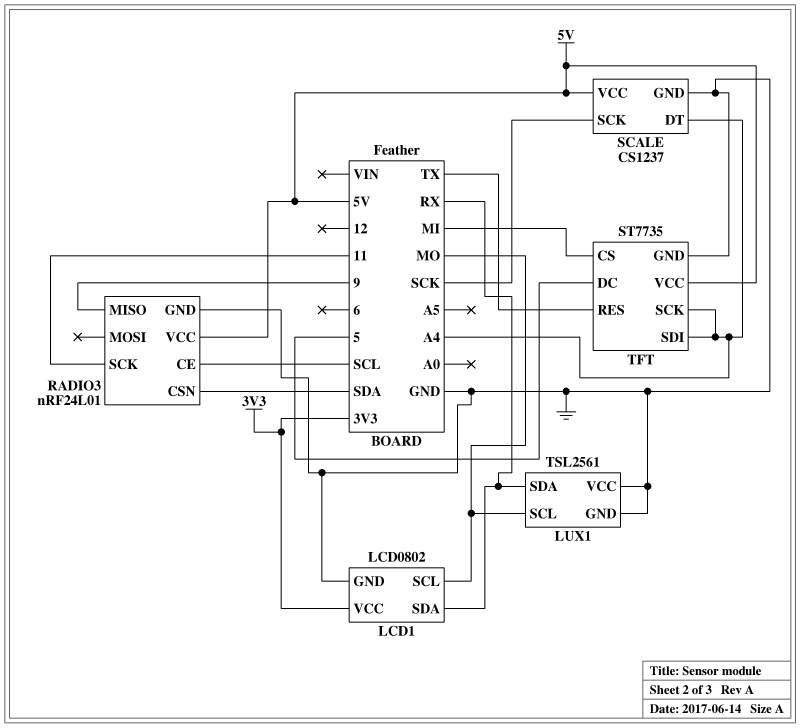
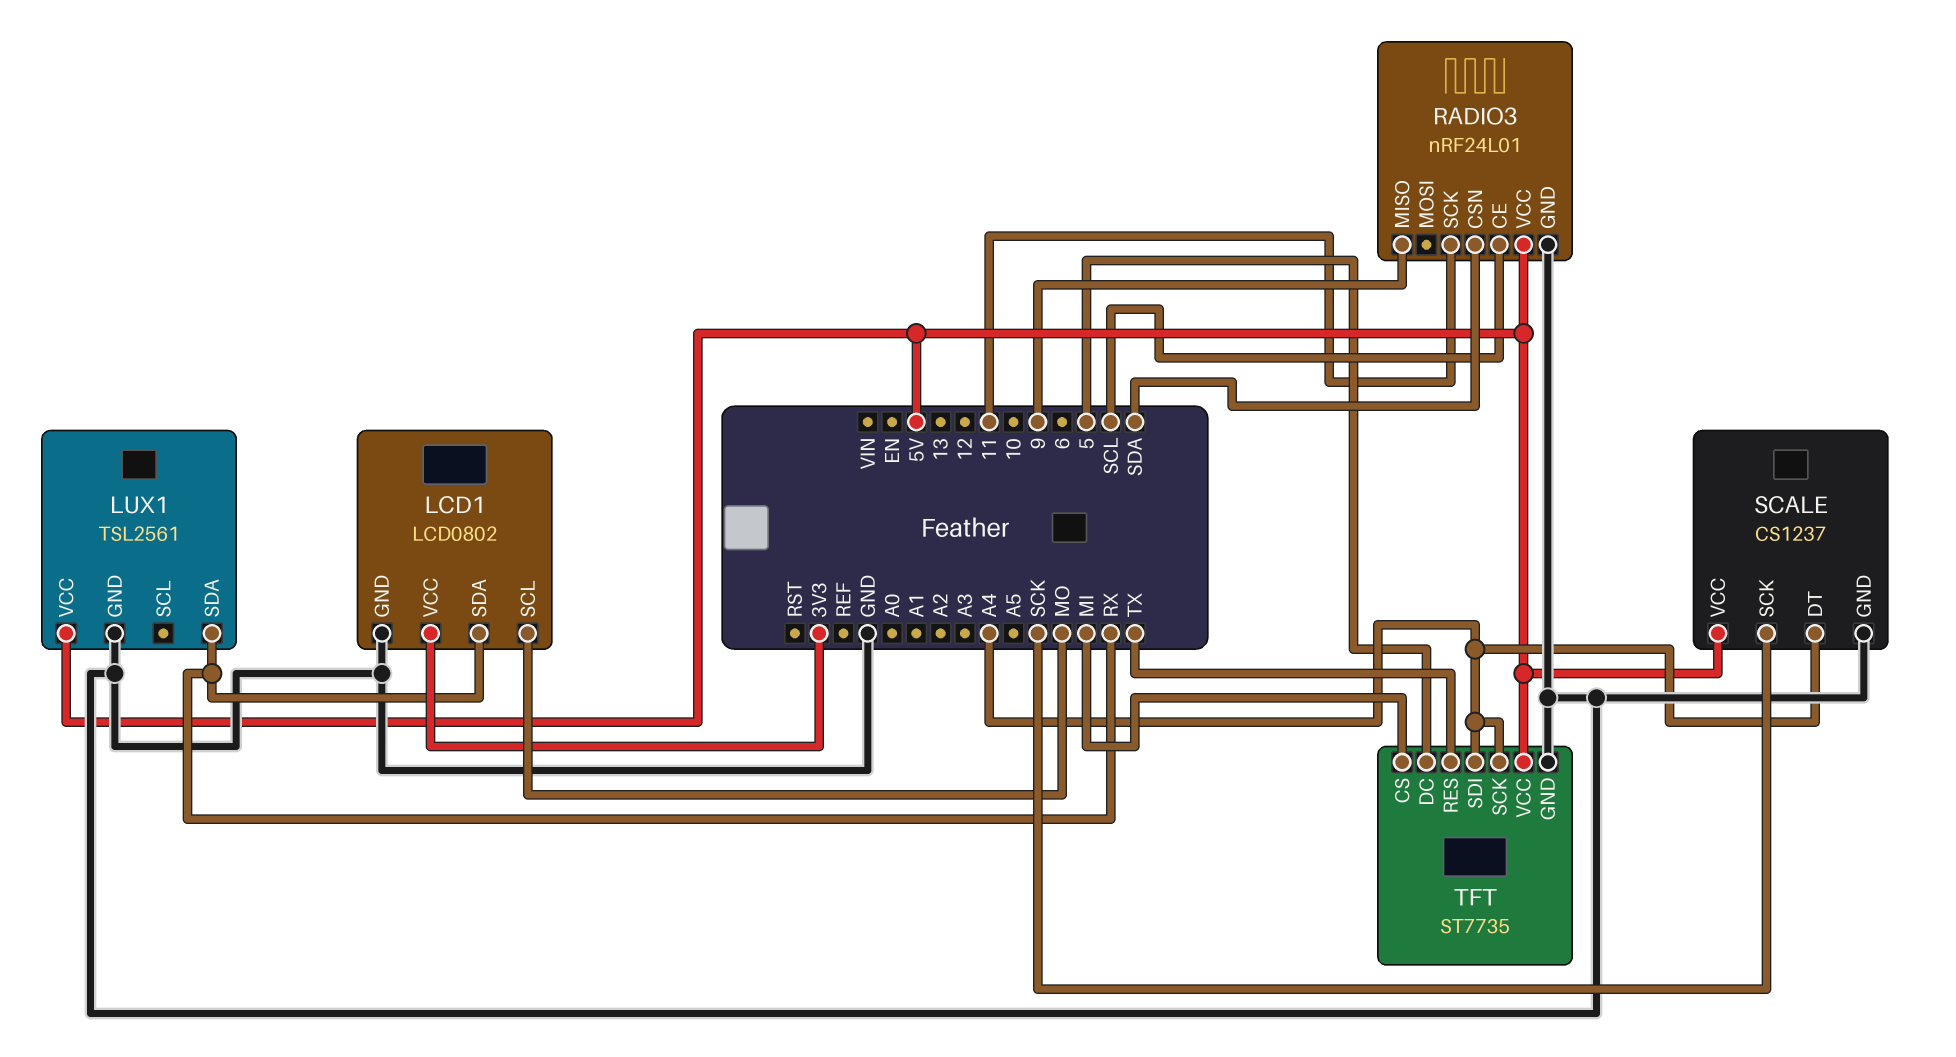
LUX1 pin SCL: MO -> none
LUX1 pin VCC: GND -> 5V

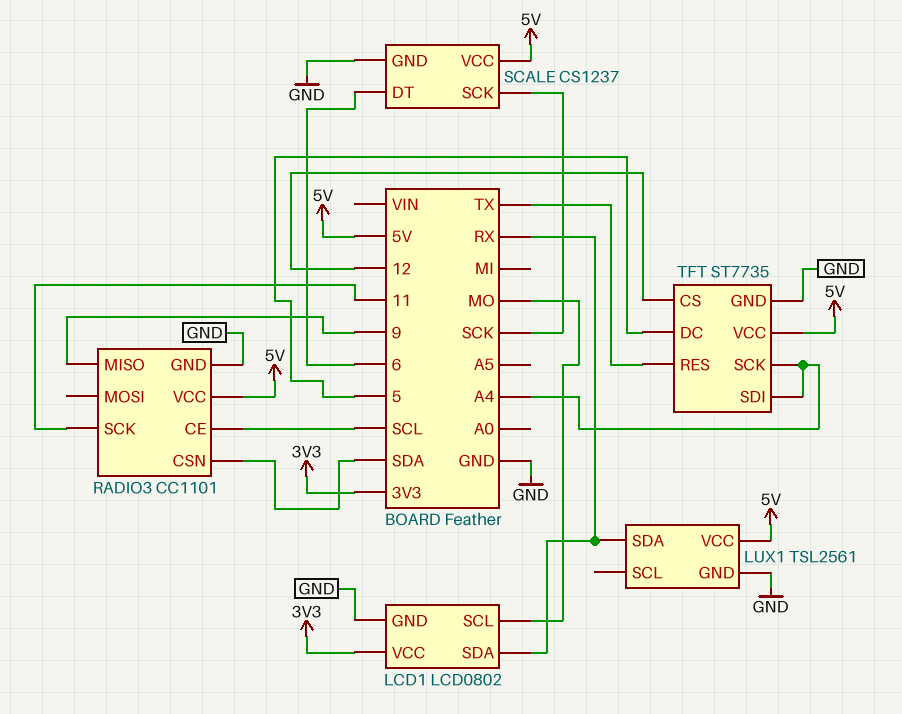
RADIO3: nRF24L01 -> CC1101
SCALE pin DT: A4 -> 6
TFT pin CS: MI -> 12

